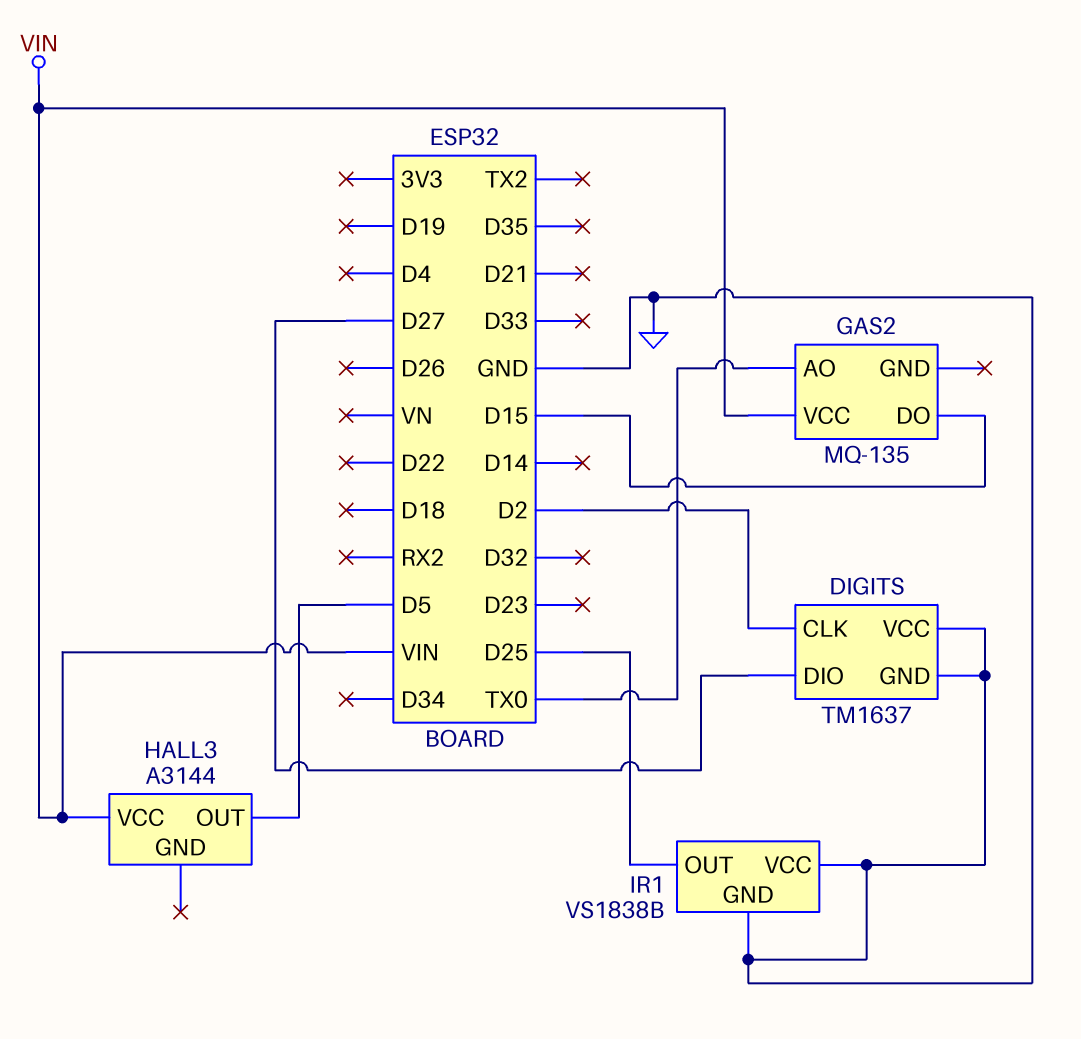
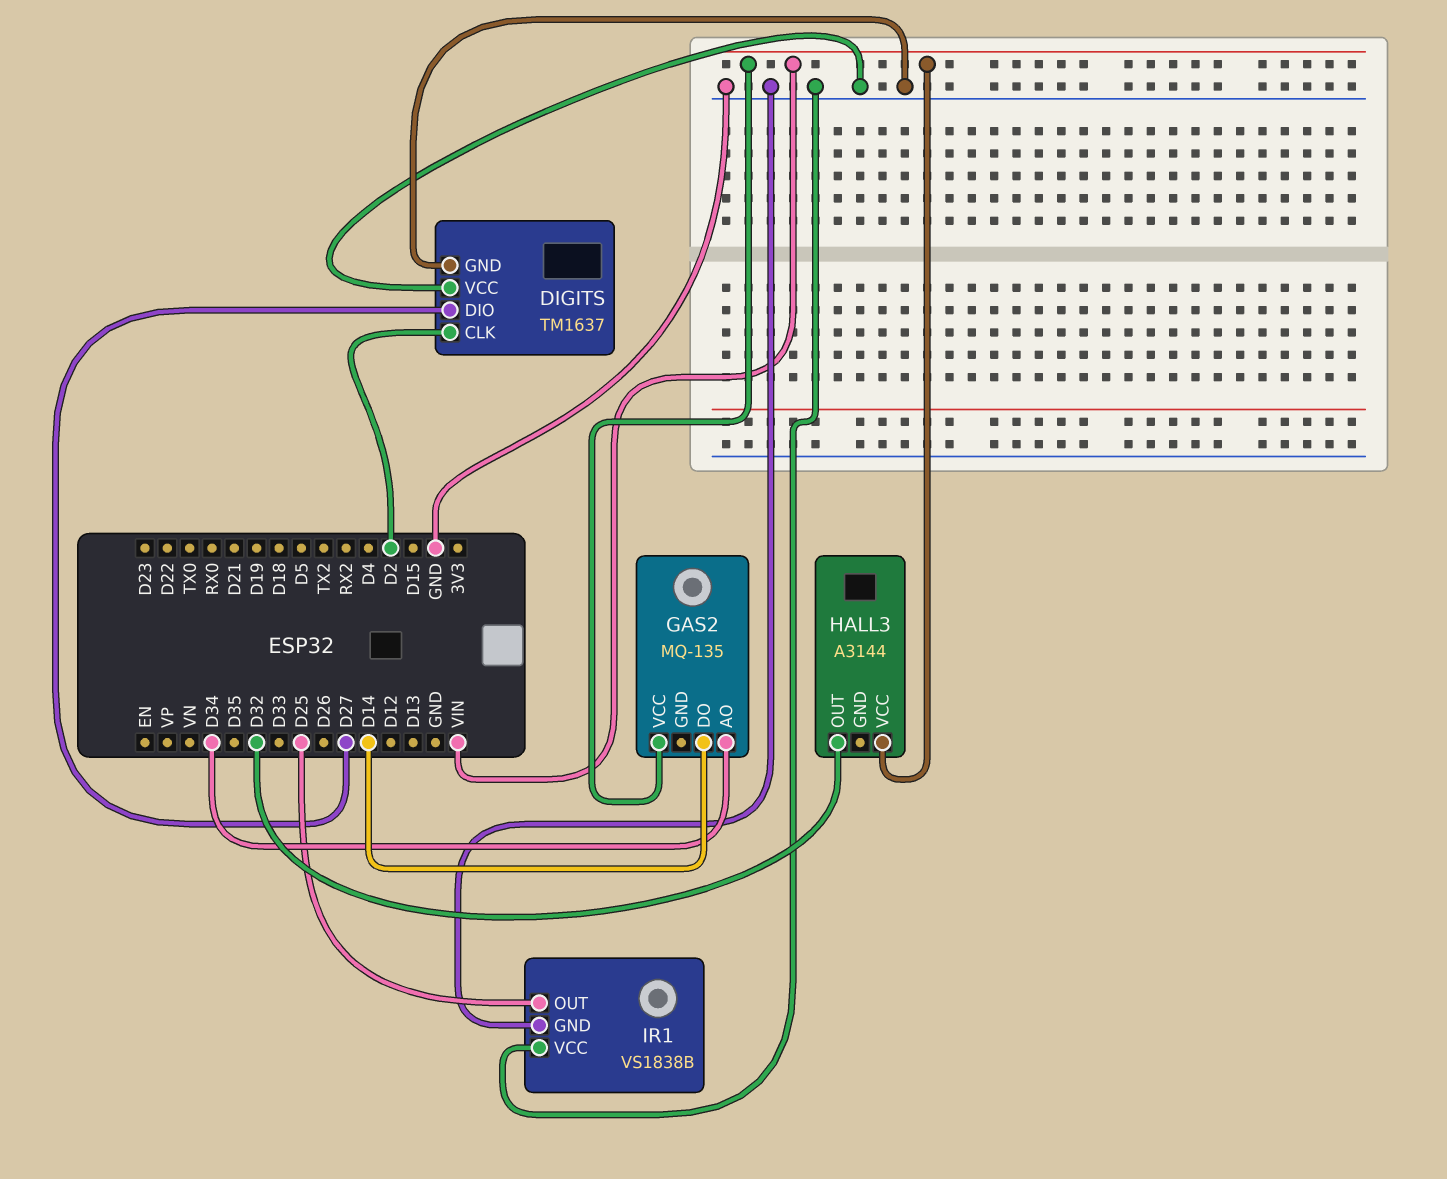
GAS2 pin AO: TX0 -> D34
GAS2 pin DO: D15 -> D14
HALL3 pin OUT: D5 -> D32

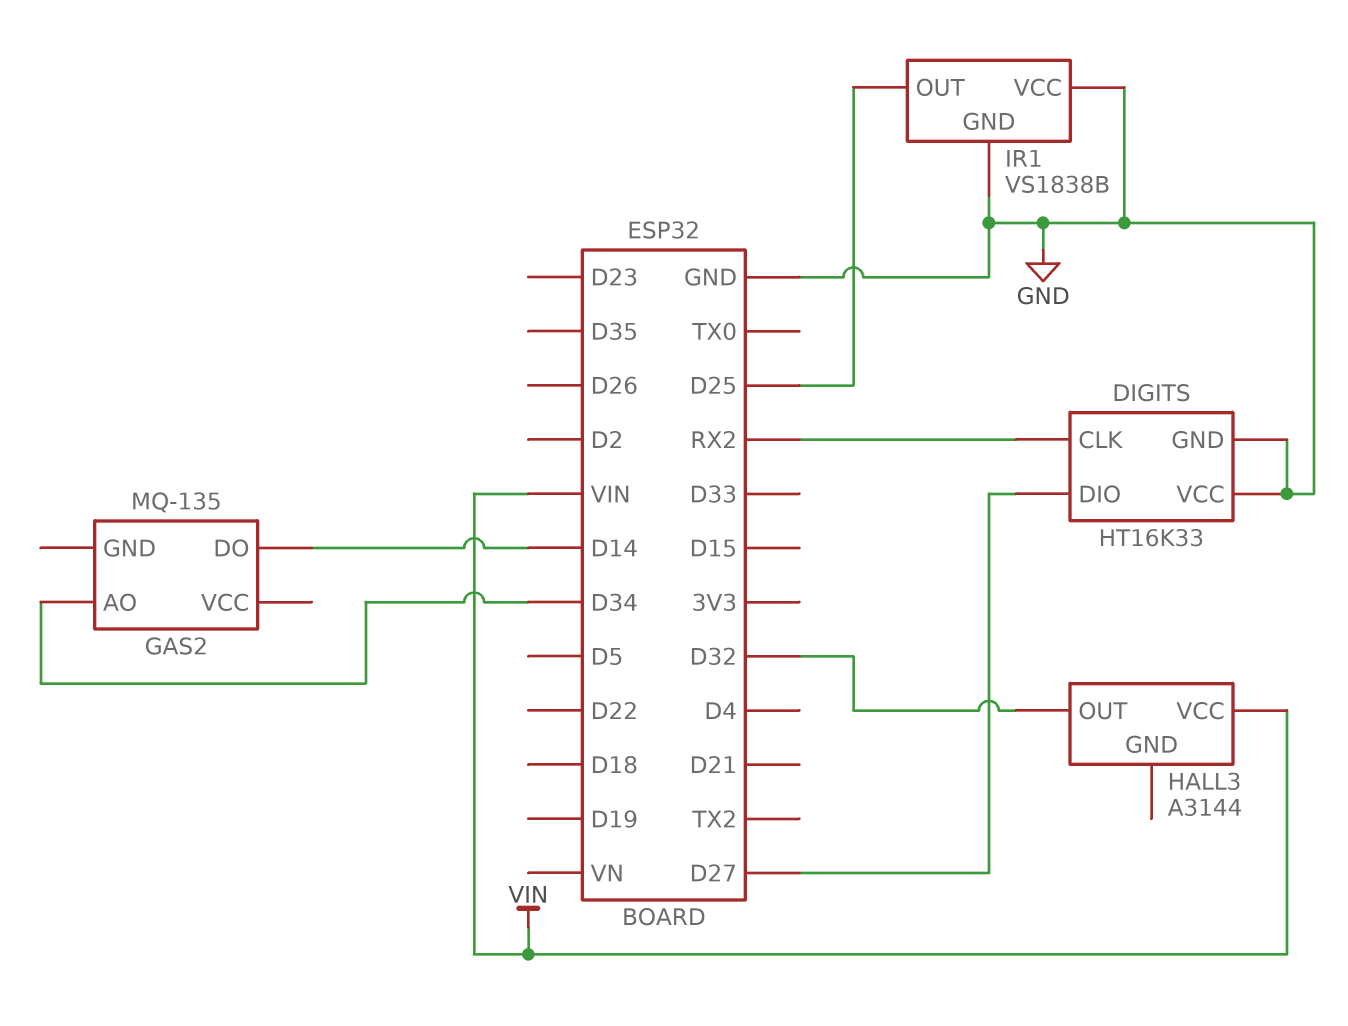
DIGITS: TM1637 -> HT16K33
DIGITS pin CLK: D2 -> RX2
GAS2 pin VCC: VIN -> none

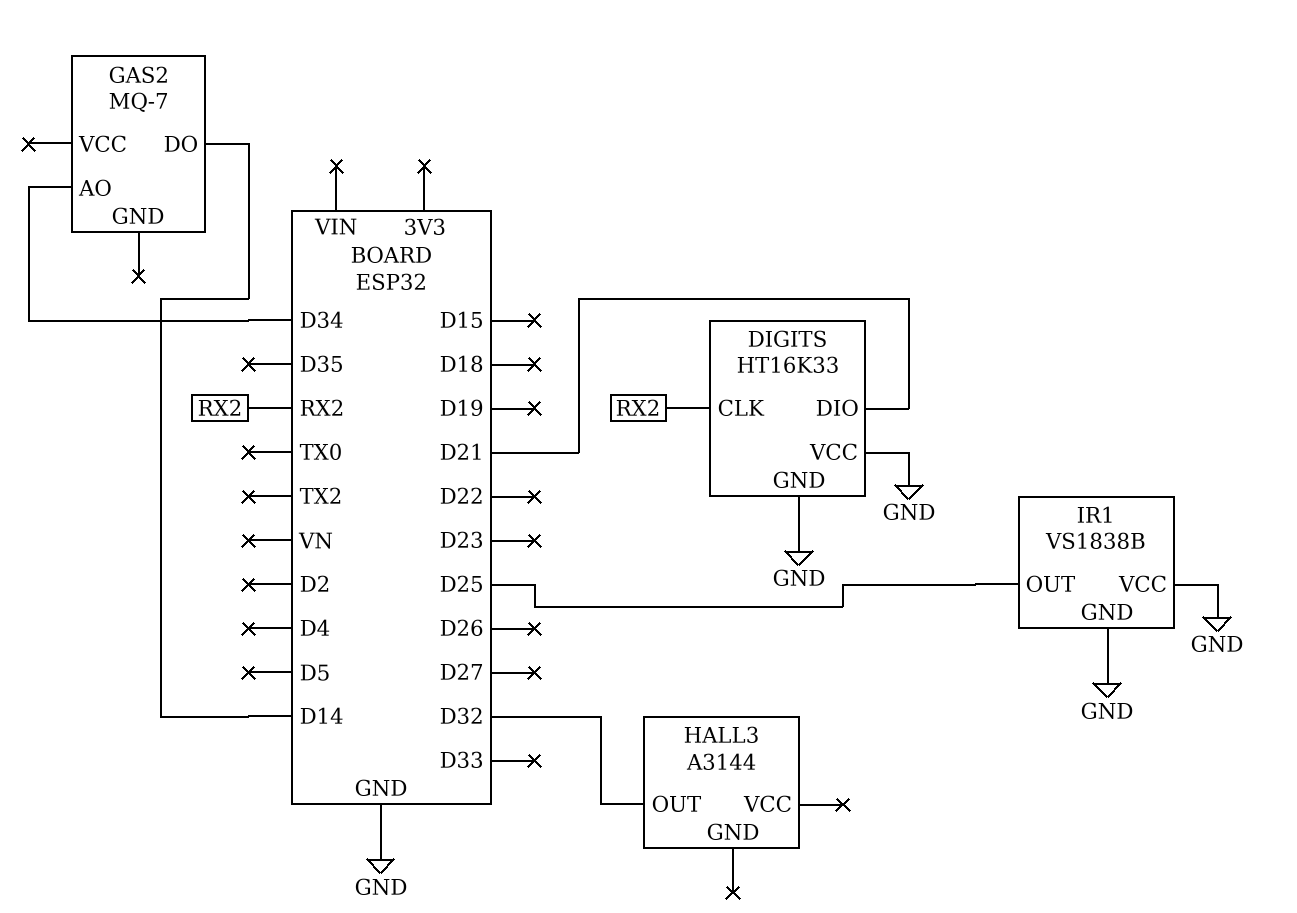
DIGITS pin DIO: D27 -> D21
GAS2: MQ-135 -> MQ-7
HALL3 pin VCC: VIN -> none

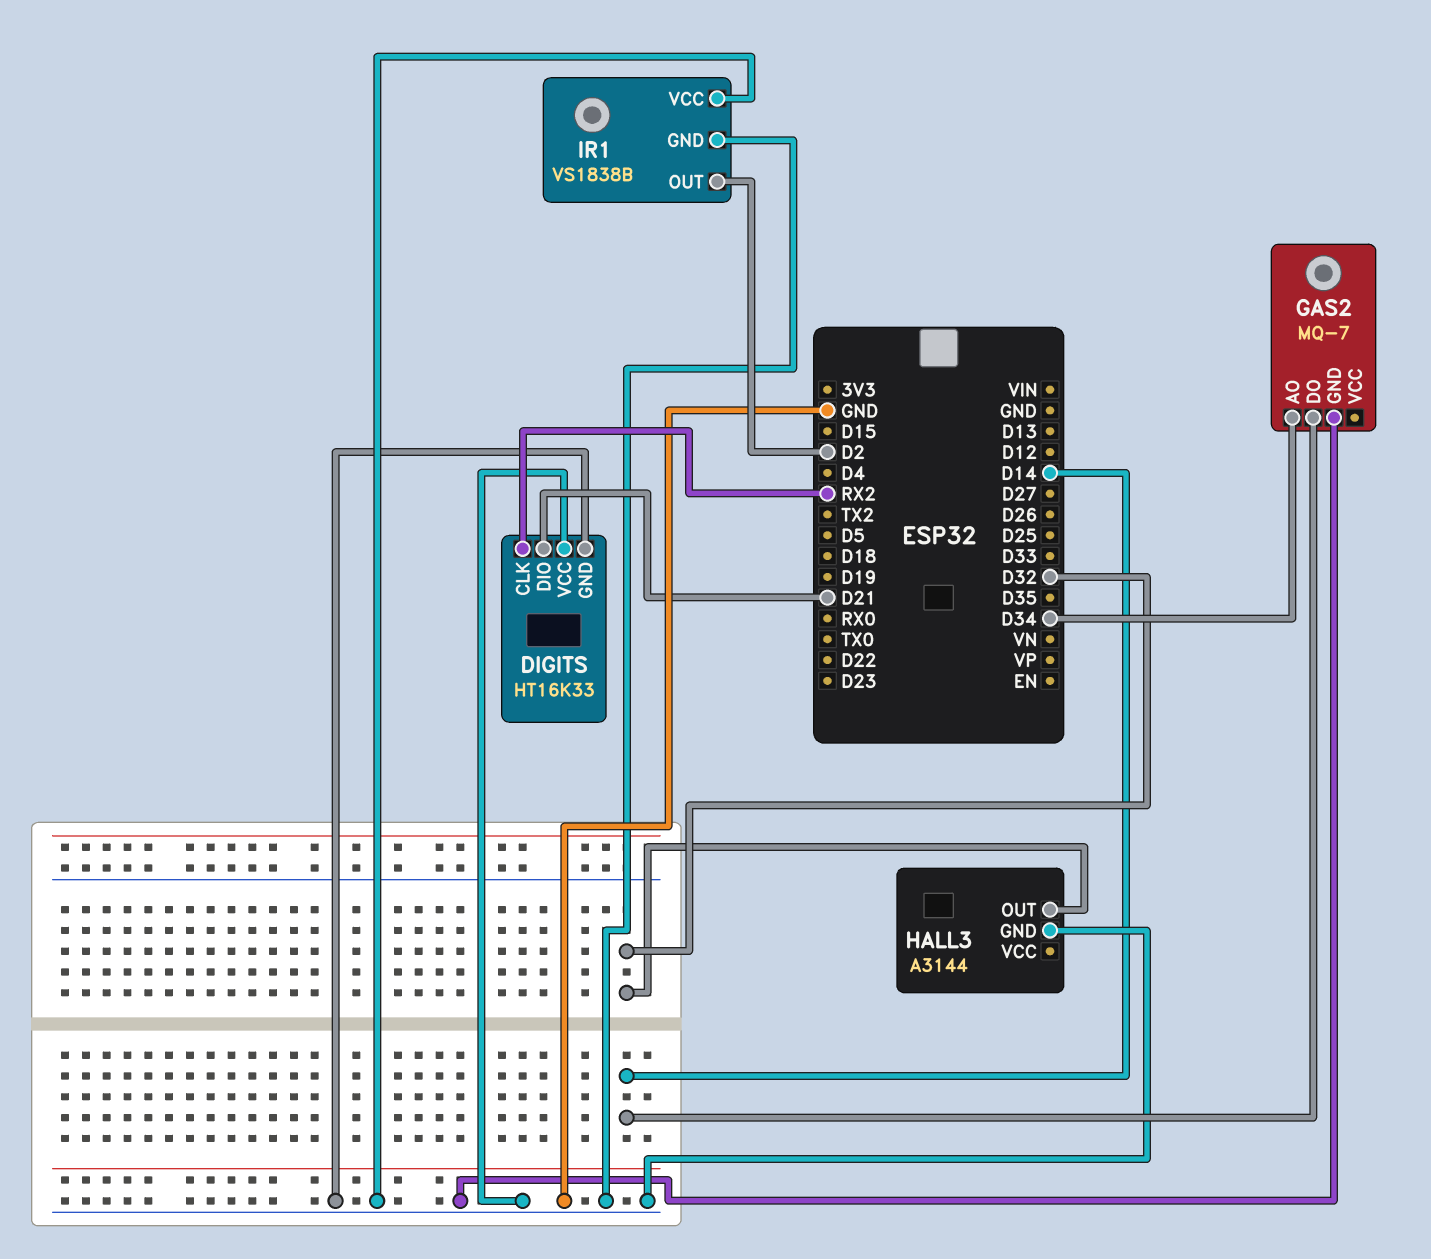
GAS2 pin GND: none -> GND
HALL3 pin GND: none -> GND
IR1 pin OUT: D25 -> D2

